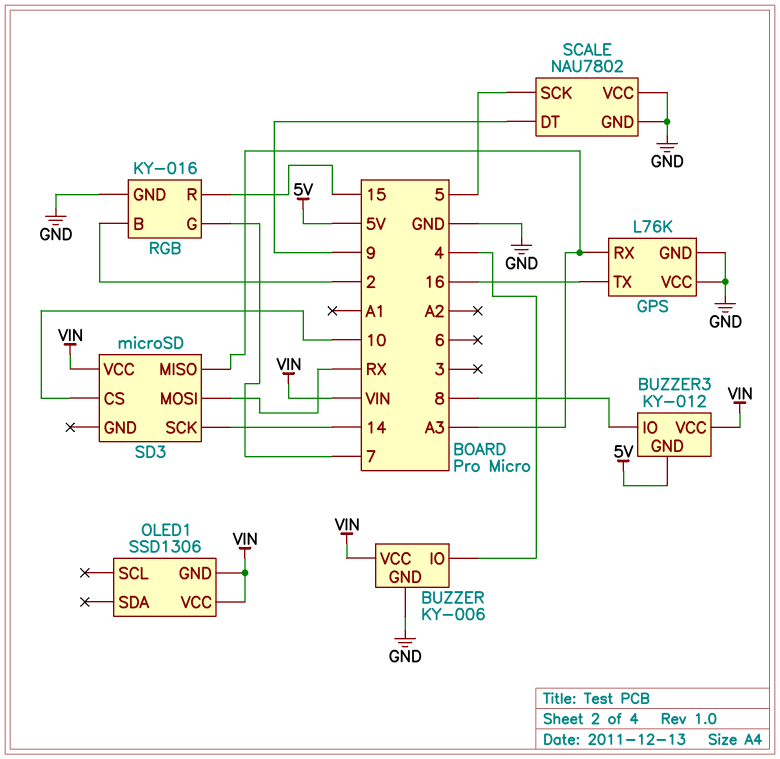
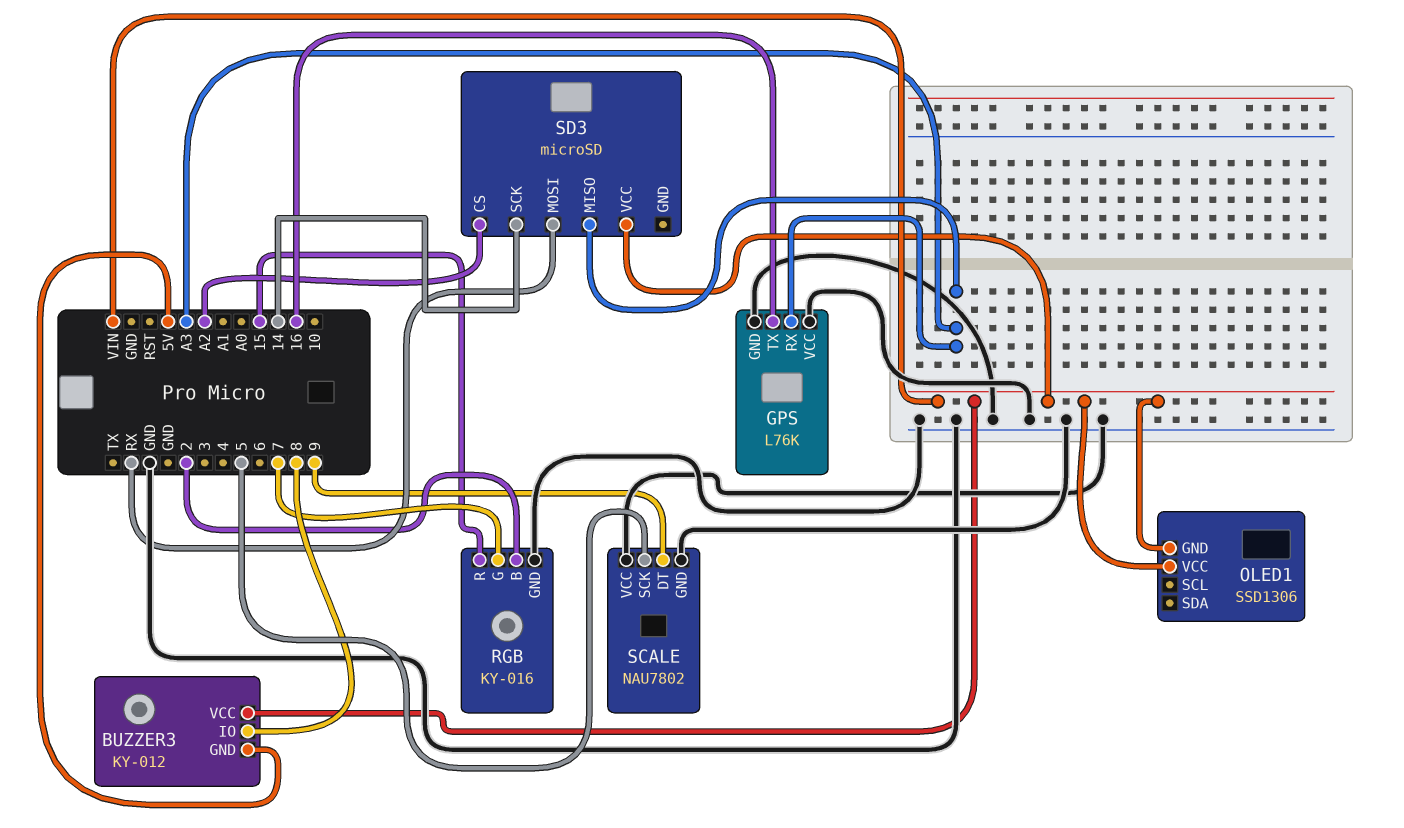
BUZZER: KY-006 -> none
BUZZER pin GND: GND -> none
BUZZER pin IO: 4 -> none
BUZZER pin VCC: VIN -> none
SD3 pin CS: 10 -> A2

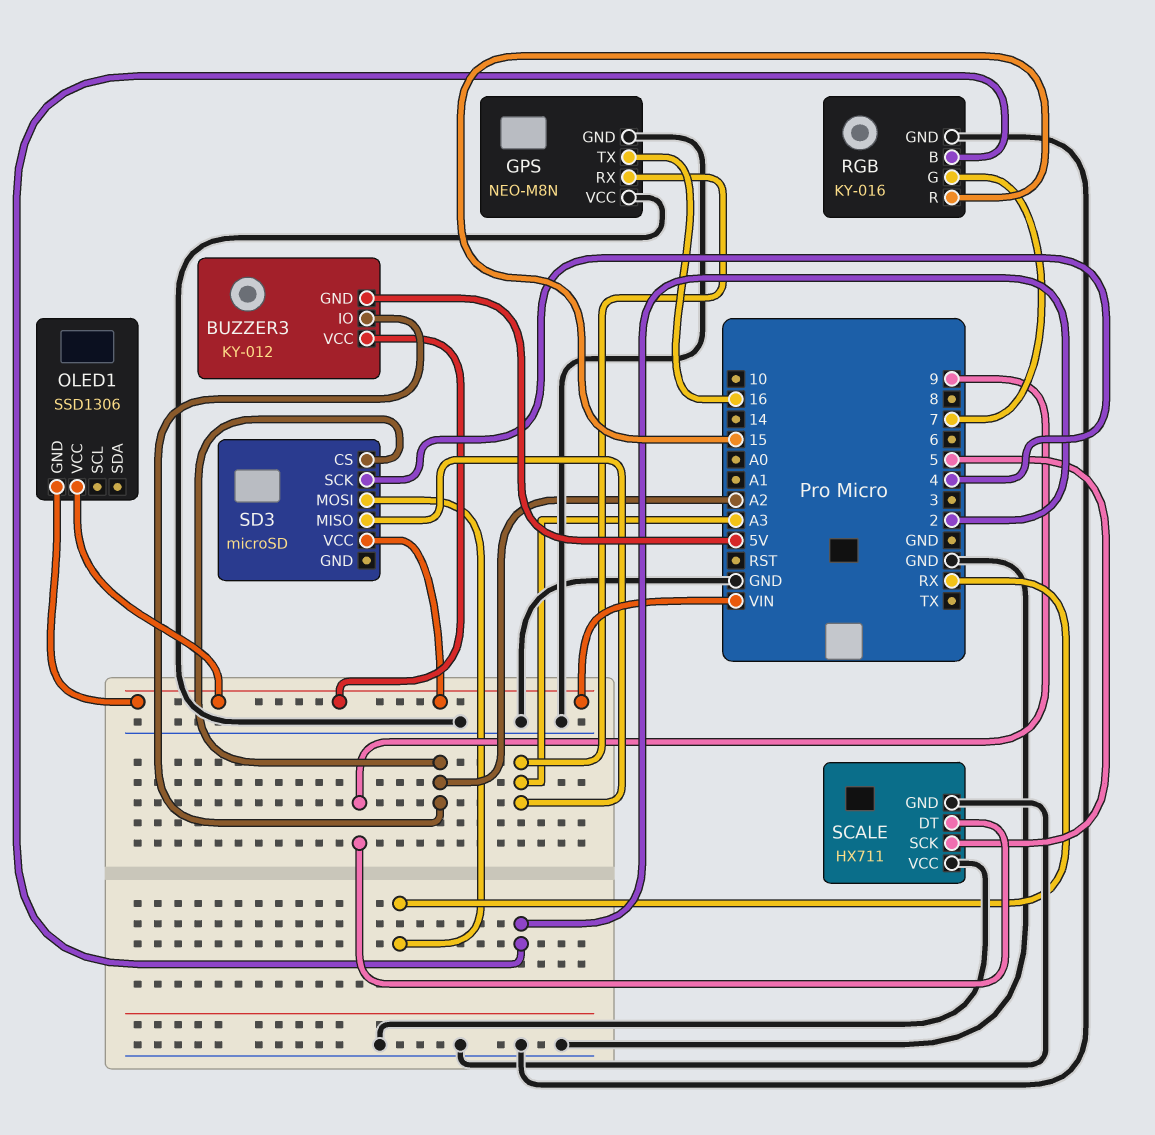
BUZZER3 pin IO: 8 -> A2
GPS: L76K -> NEO-M8N
SCALE: NAU7802 -> HX711
SD3 pin SCK: 14 -> 4

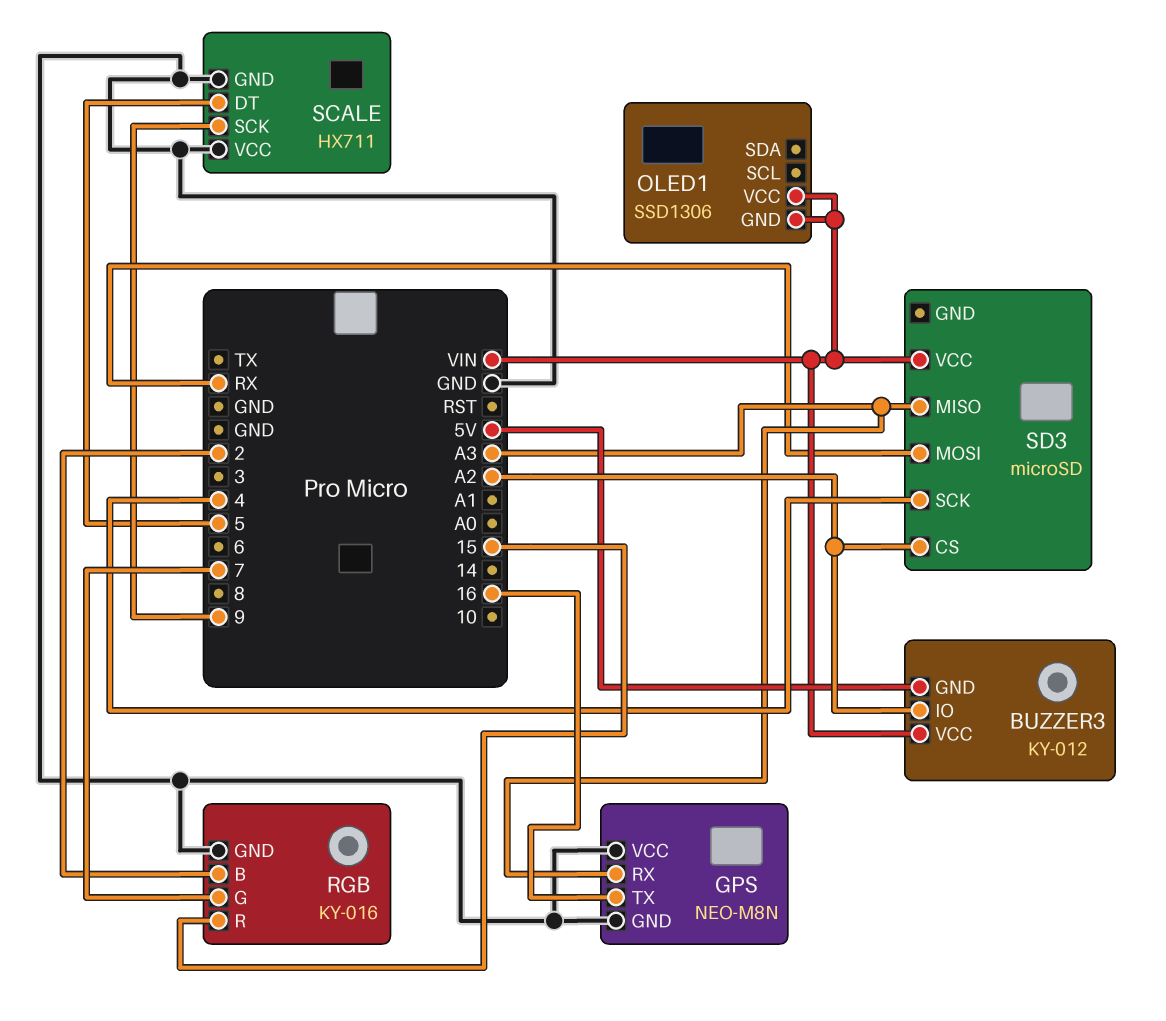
SCALE pin DT: 9 -> 5
SCALE pin SCK: 5 -> 9

